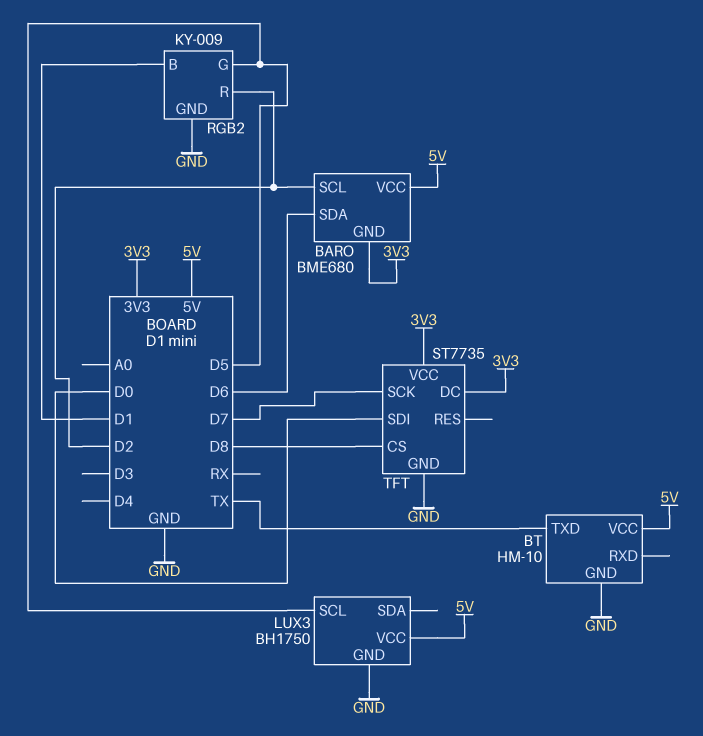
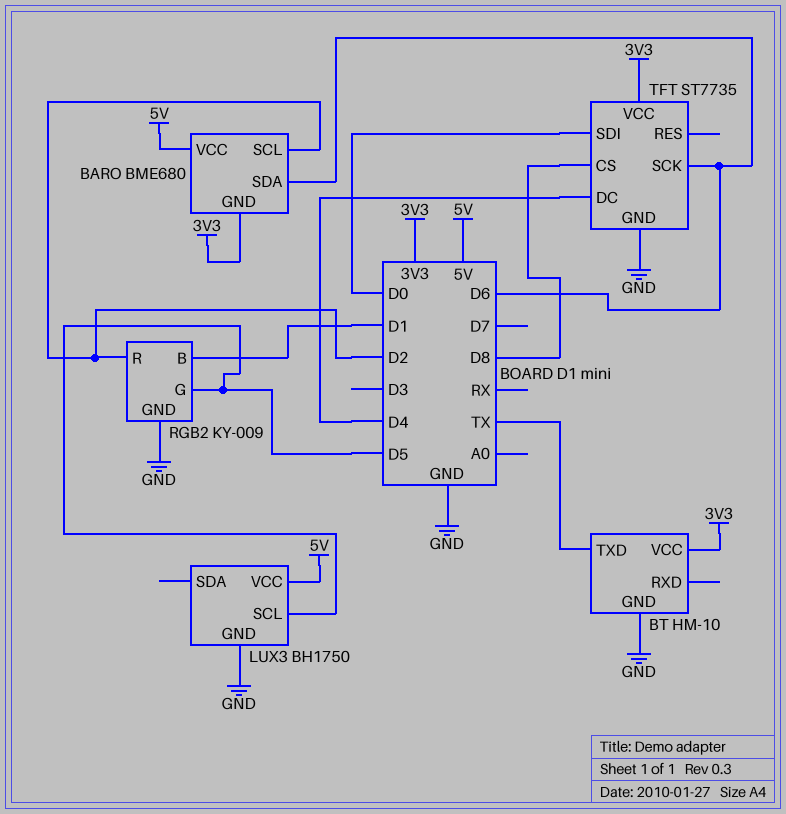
BT pin VCC: 5V -> 3V3
TFT pin DC: 3V3 -> D4
TFT pin SCK: D7 -> D6

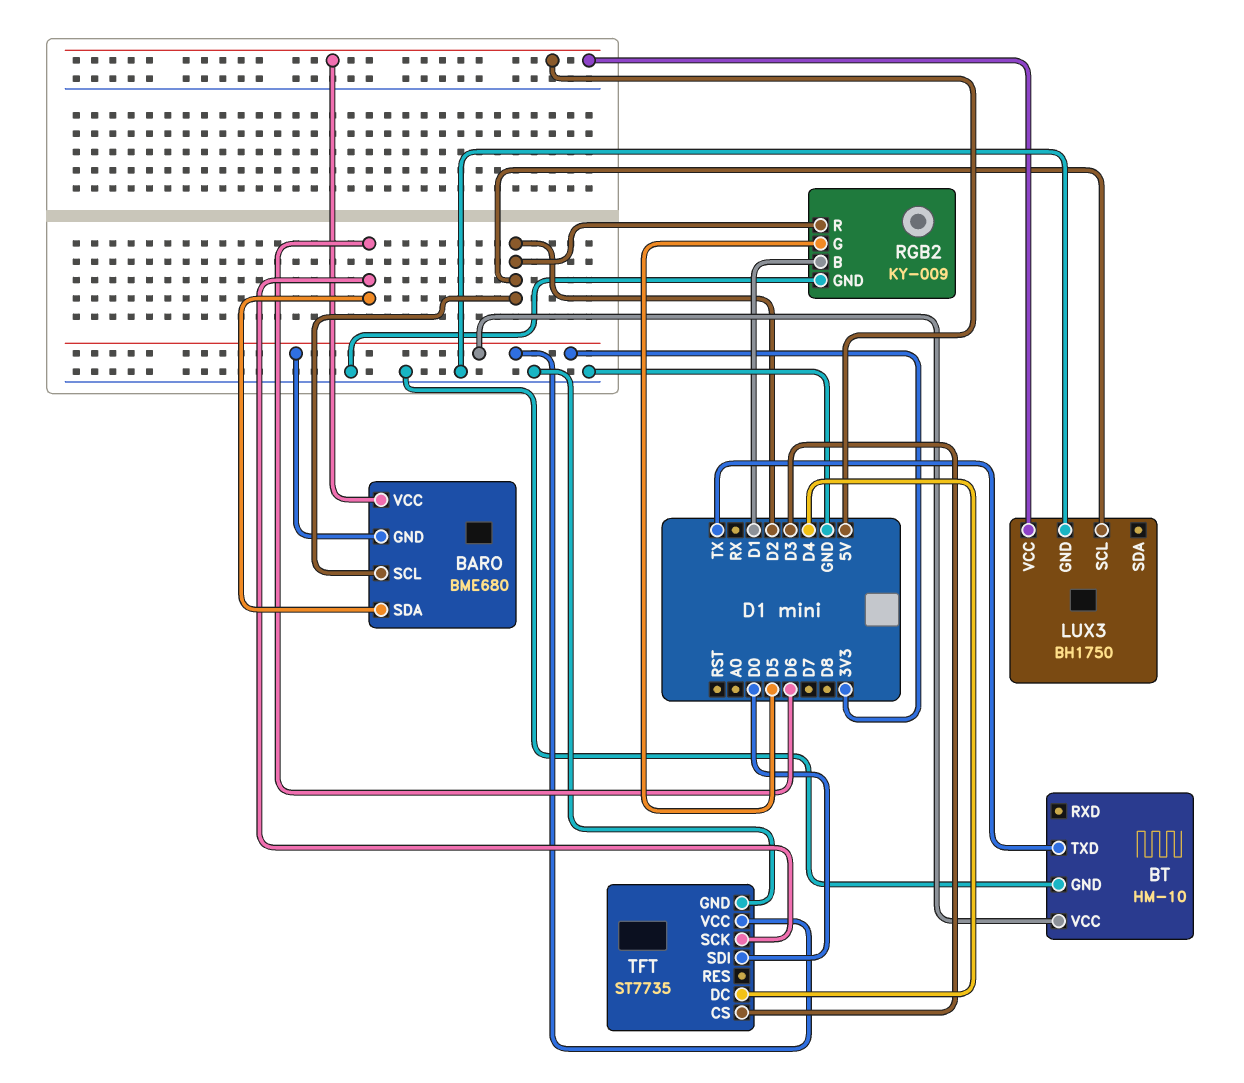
LUX3 pin SCL: D5 -> D2
TFT pin CS: D8 -> D3

